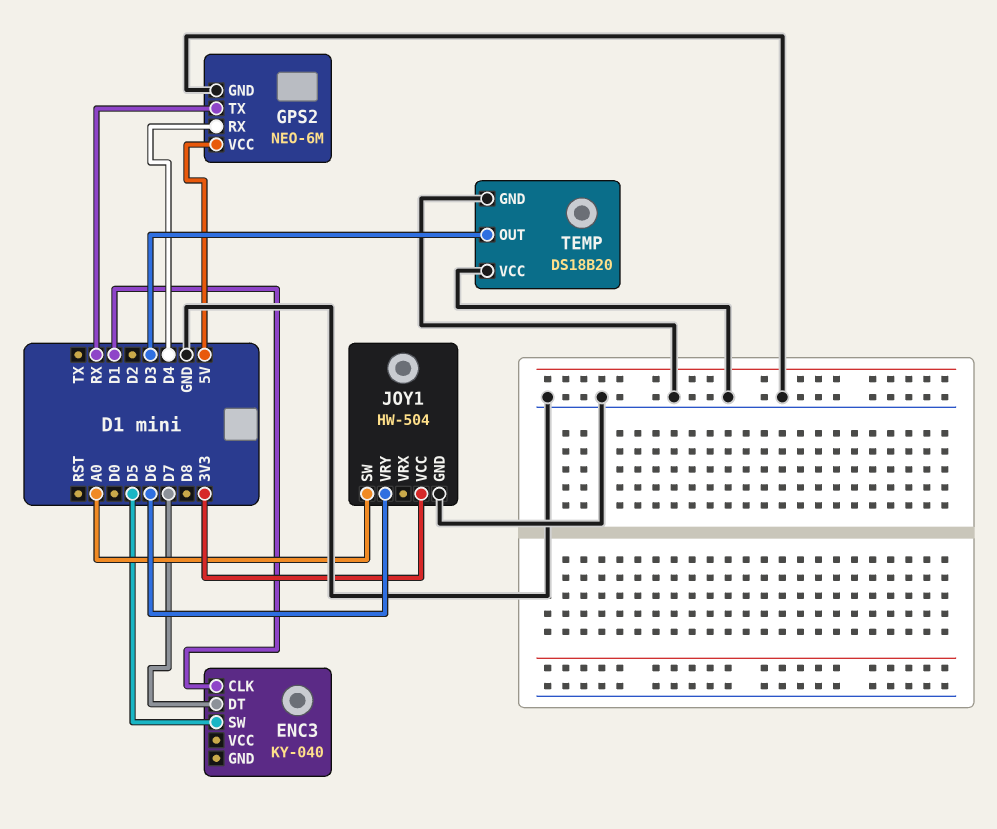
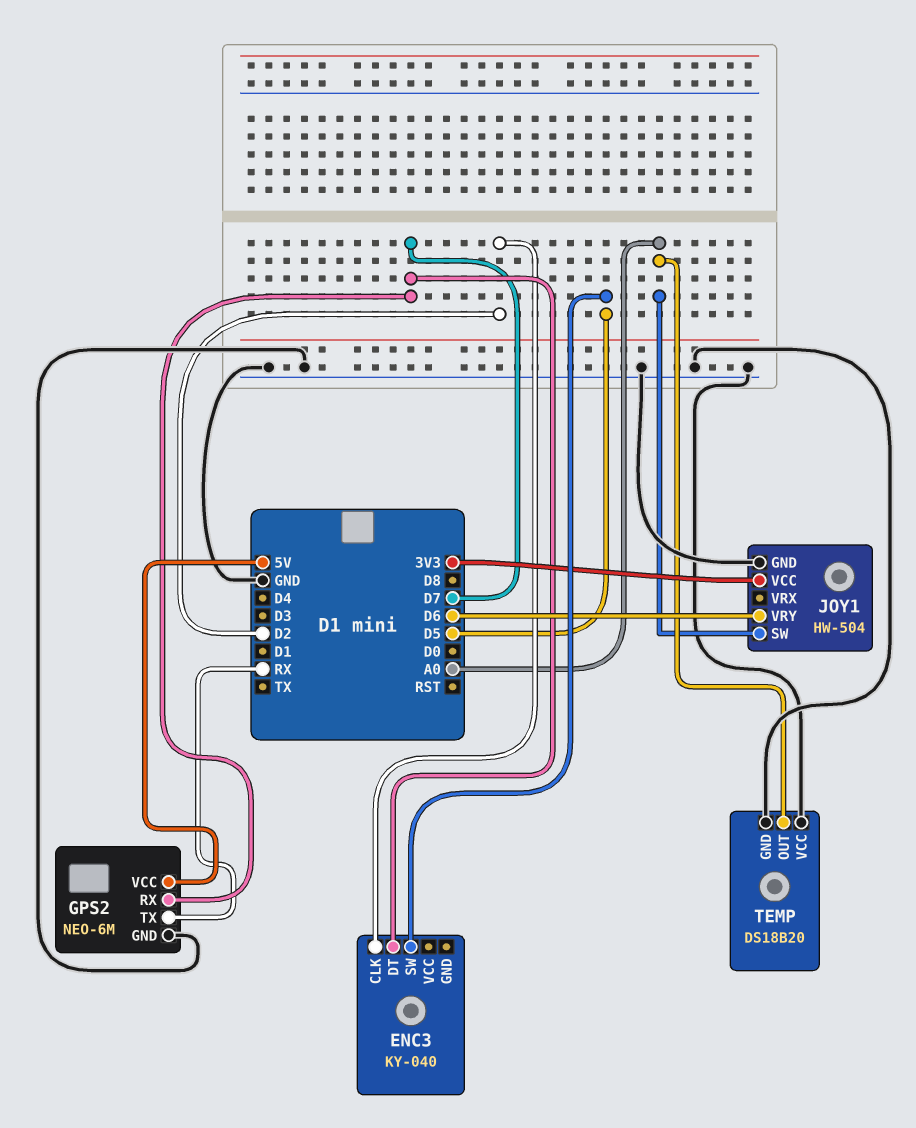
ENC3 pin CLK: D1 -> D2
GPS2 pin RX: D4 -> D7
TEMP pin OUT: D3 -> A0

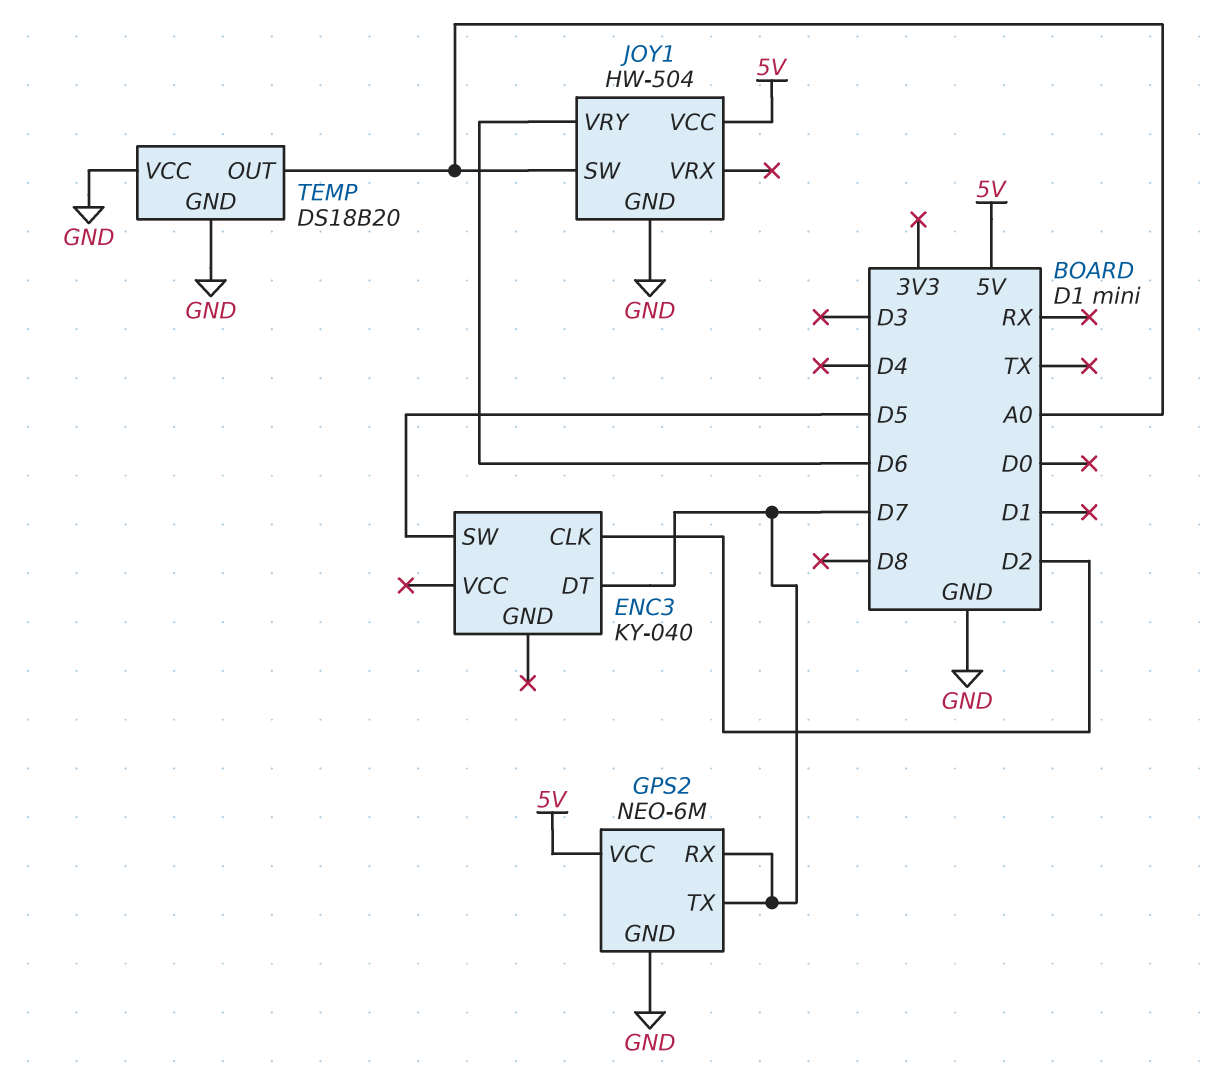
GPS2 pin TX: RX -> D7
JOY1 pin VCC: 3V3 -> 5V

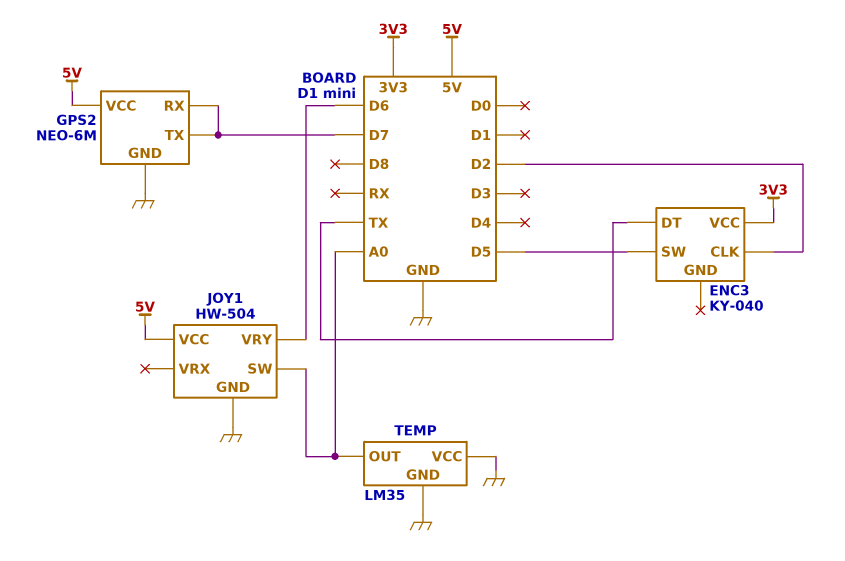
ENC3 pin DT: D7 -> TX
ENC3 pin VCC: none -> 3V3
TEMP: DS18B20 -> LM35

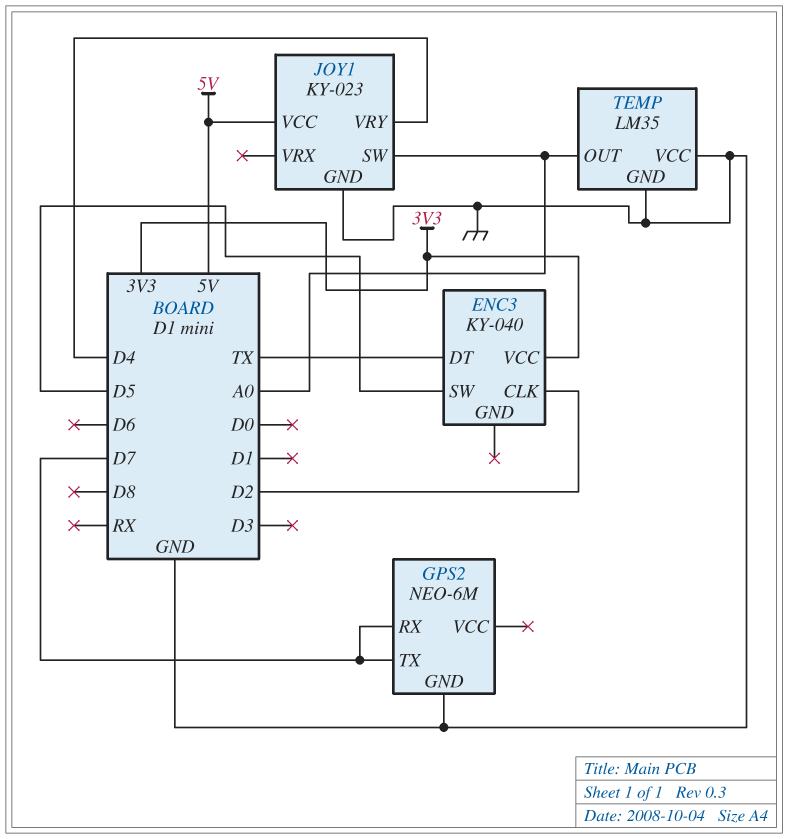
GPS2 pin VCC: 5V -> none
JOY1: HW-504 -> KY-023
JOY1 pin VRY: D6 -> D4

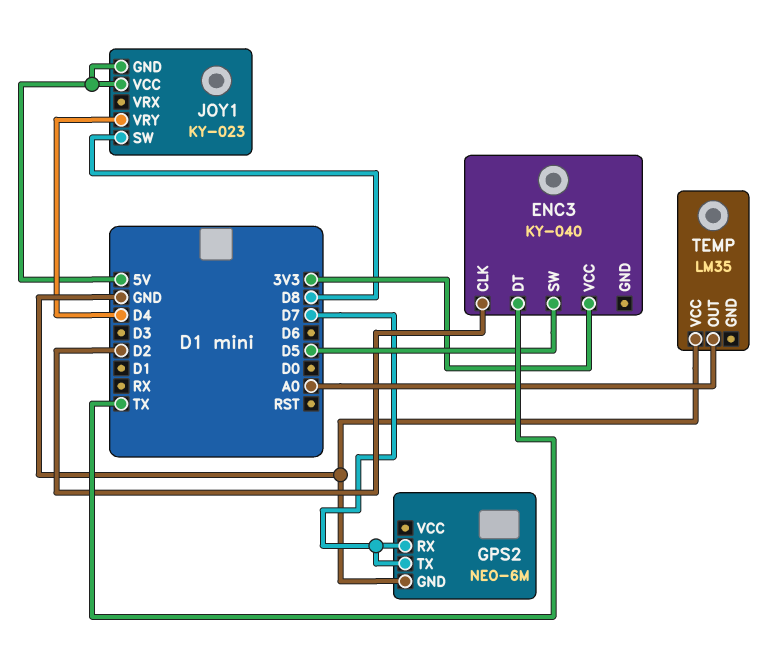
JOY1 pin GND: GND -> 5V
JOY1 pin SW: A0 -> D8
TEMP pin GND: GND -> none

